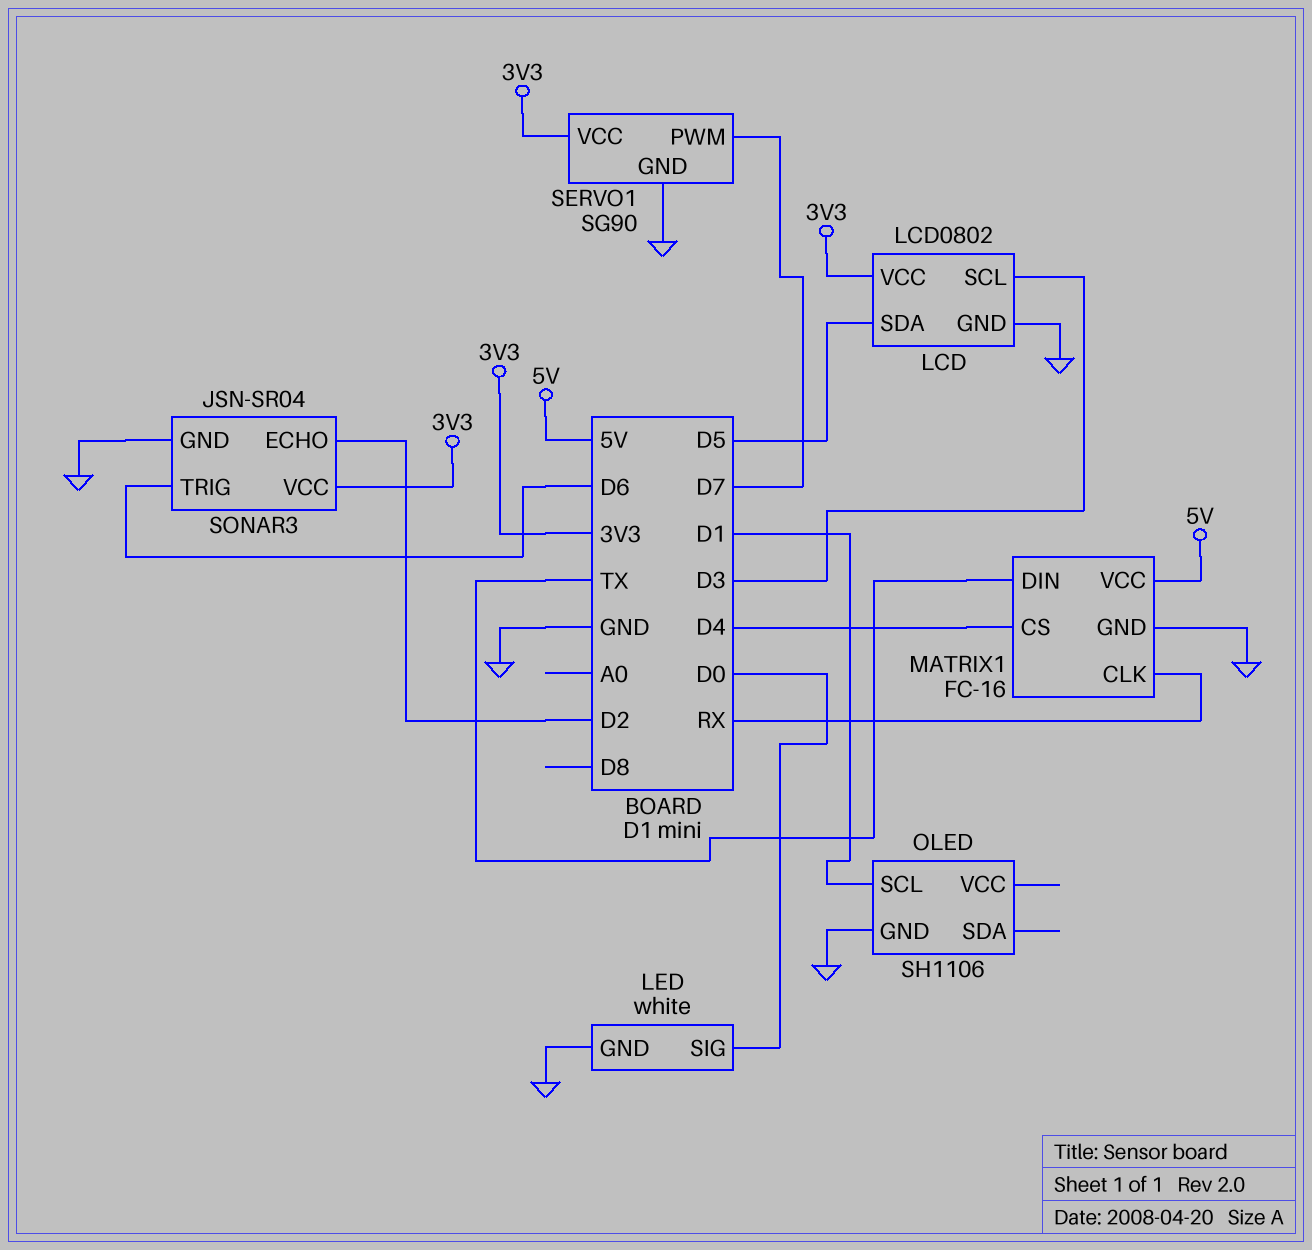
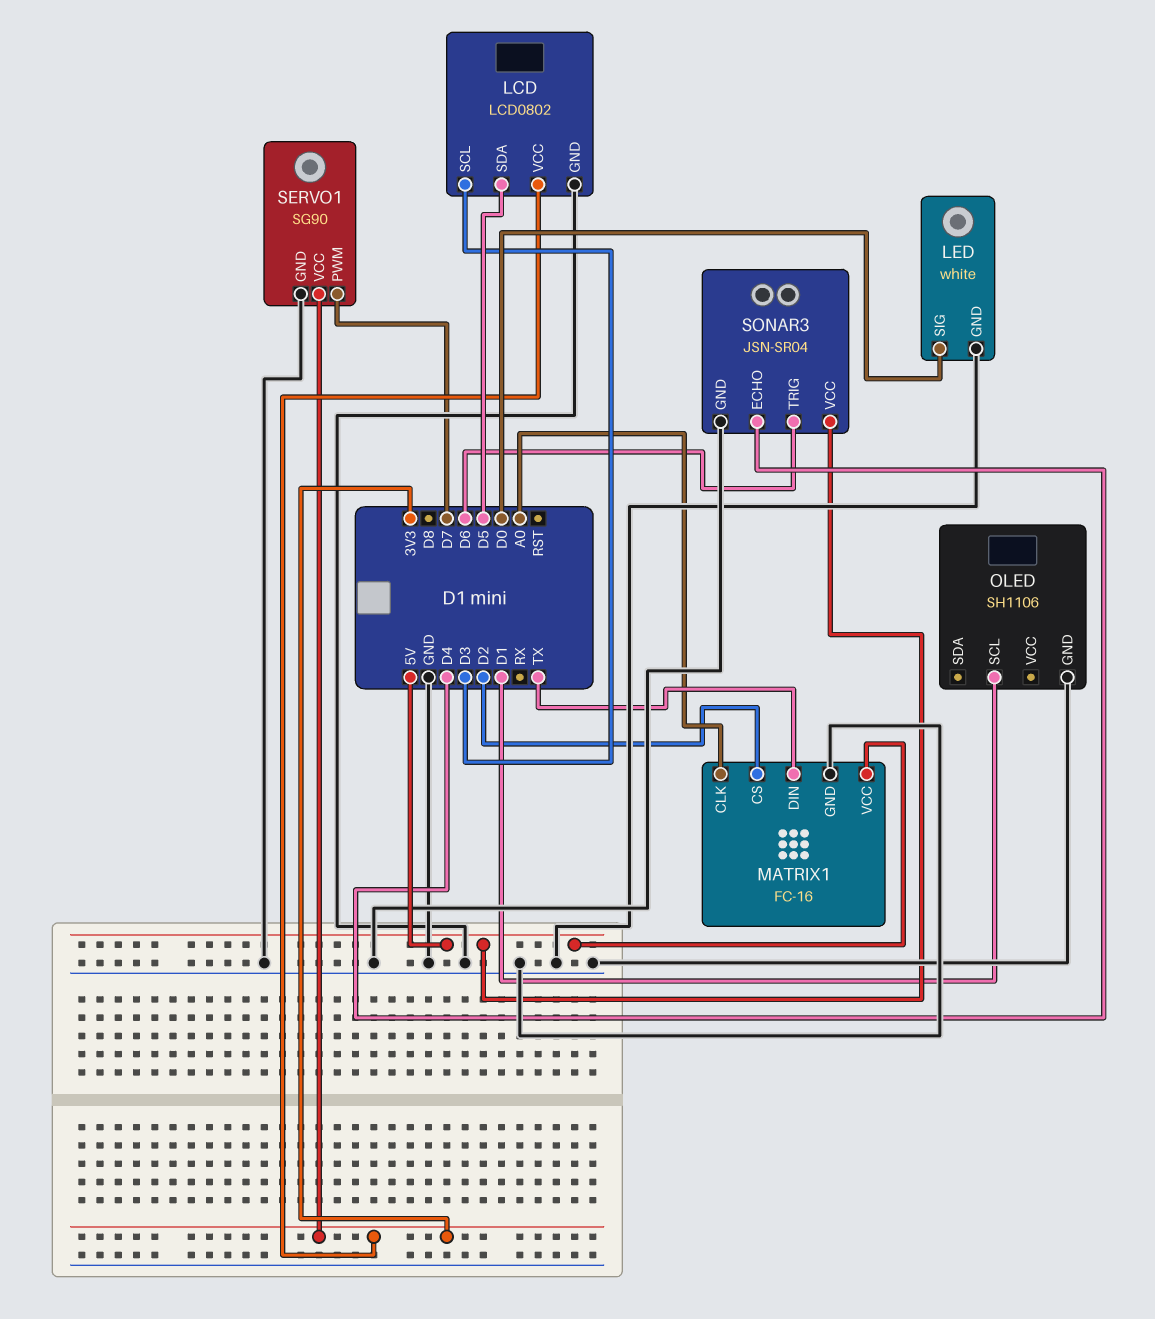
MATRIX1 pin CLK: RX -> A0
MATRIX1 pin CS: D4 -> D2
SONAR3 pin ECHO: D2 -> D4
SONAR3 pin VCC: 3V3 -> 5V

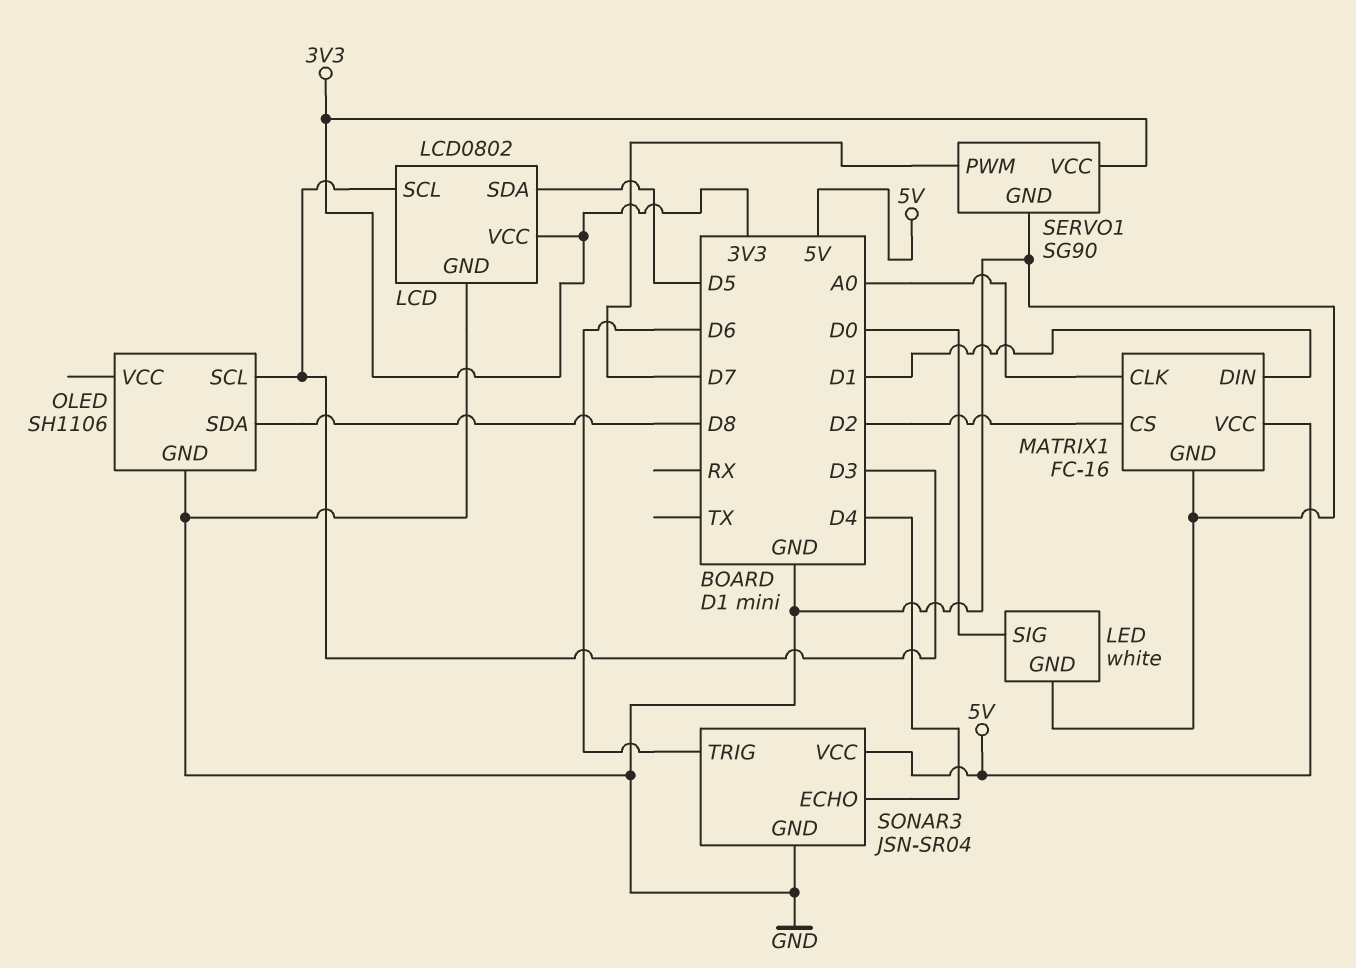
MATRIX1 pin DIN: TX -> D1
OLED pin SCL: D1 -> D3
OLED pin SDA: none -> D8

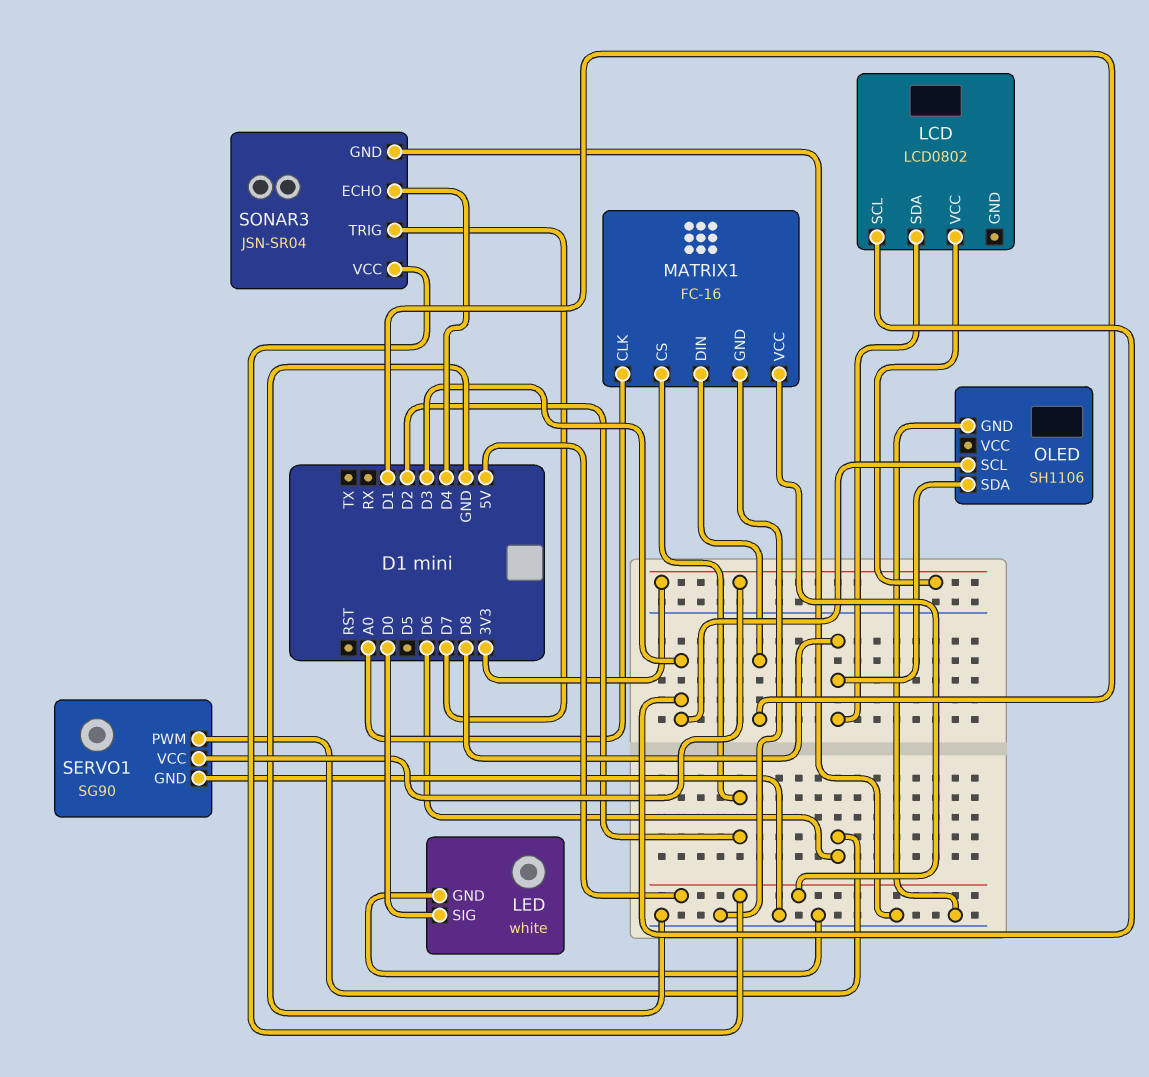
LCD pin GND: GND -> none
LCD pin SDA: D5 -> D8
SERVO1 pin PWM: D7 -> D6
SONAR3 pin TRIG: D6 -> D7

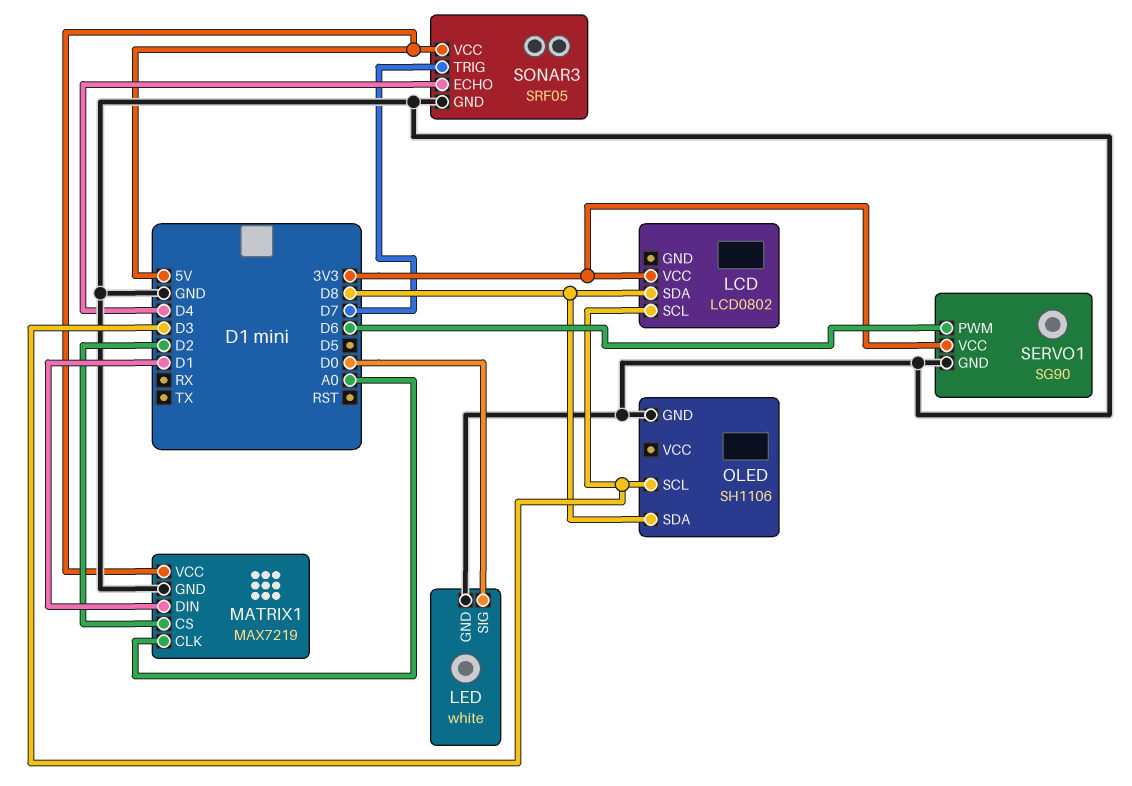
MATRIX1: FC-16 -> MAX7219
SONAR3: JSN-SR04 -> SRF05

